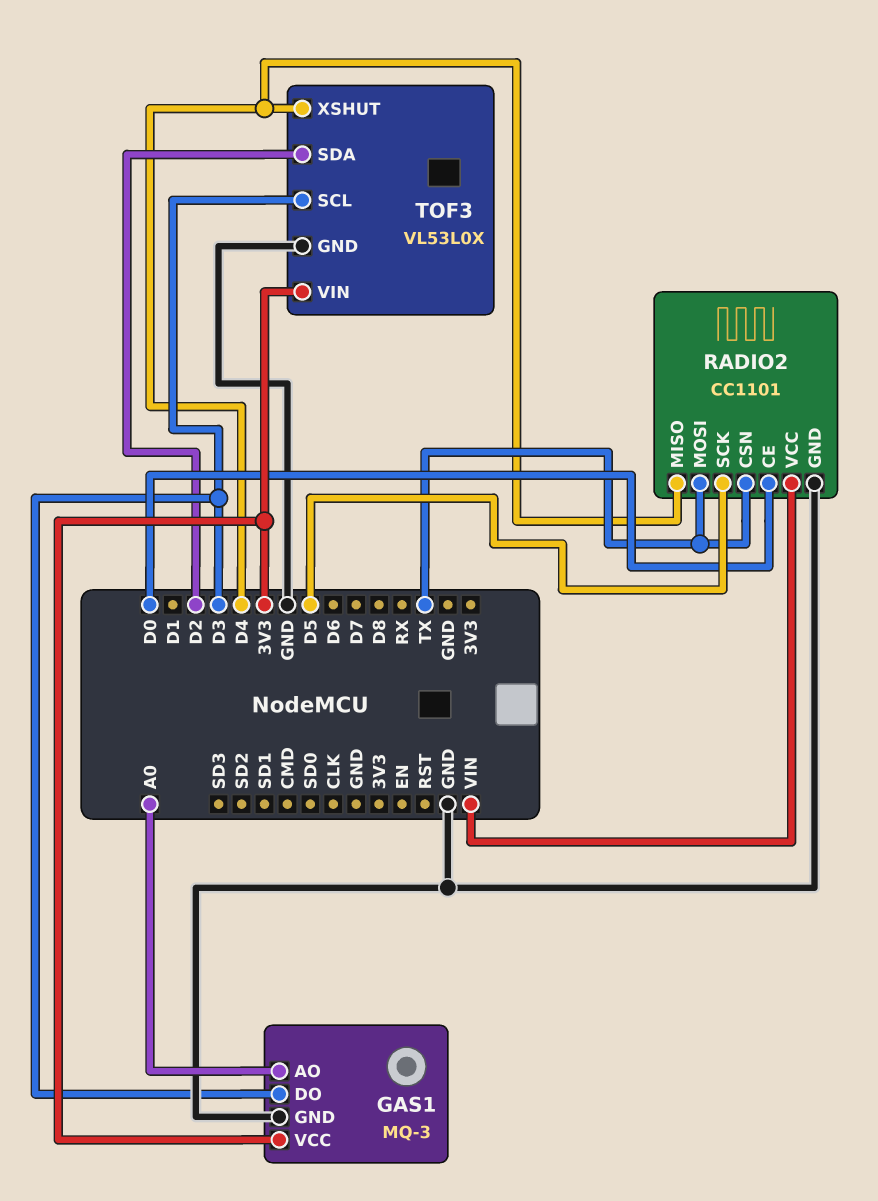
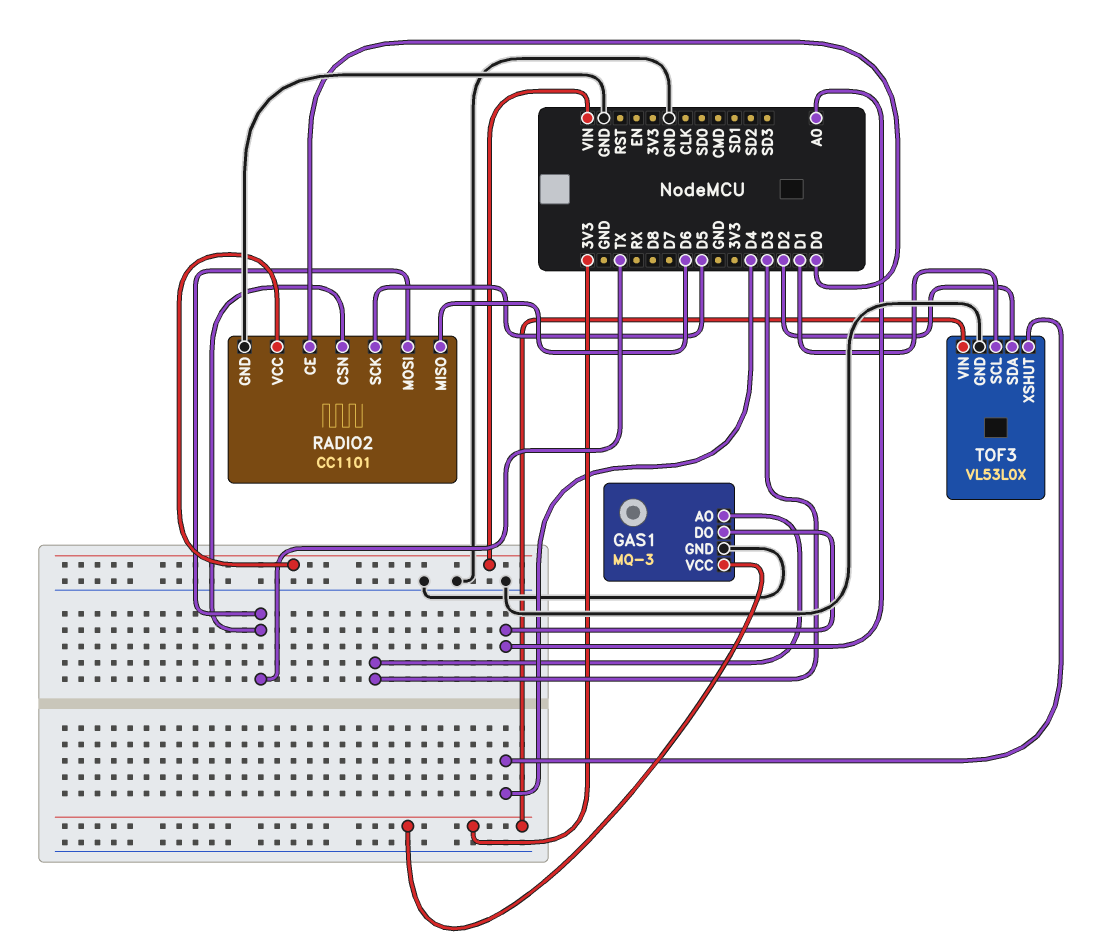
GAS1 pin AO: A0 -> D3
GAS1 pin DO: D3 -> A0
RADIO2 pin MISO: D4 -> D6
TOF3 pin SCL: D3 -> D1

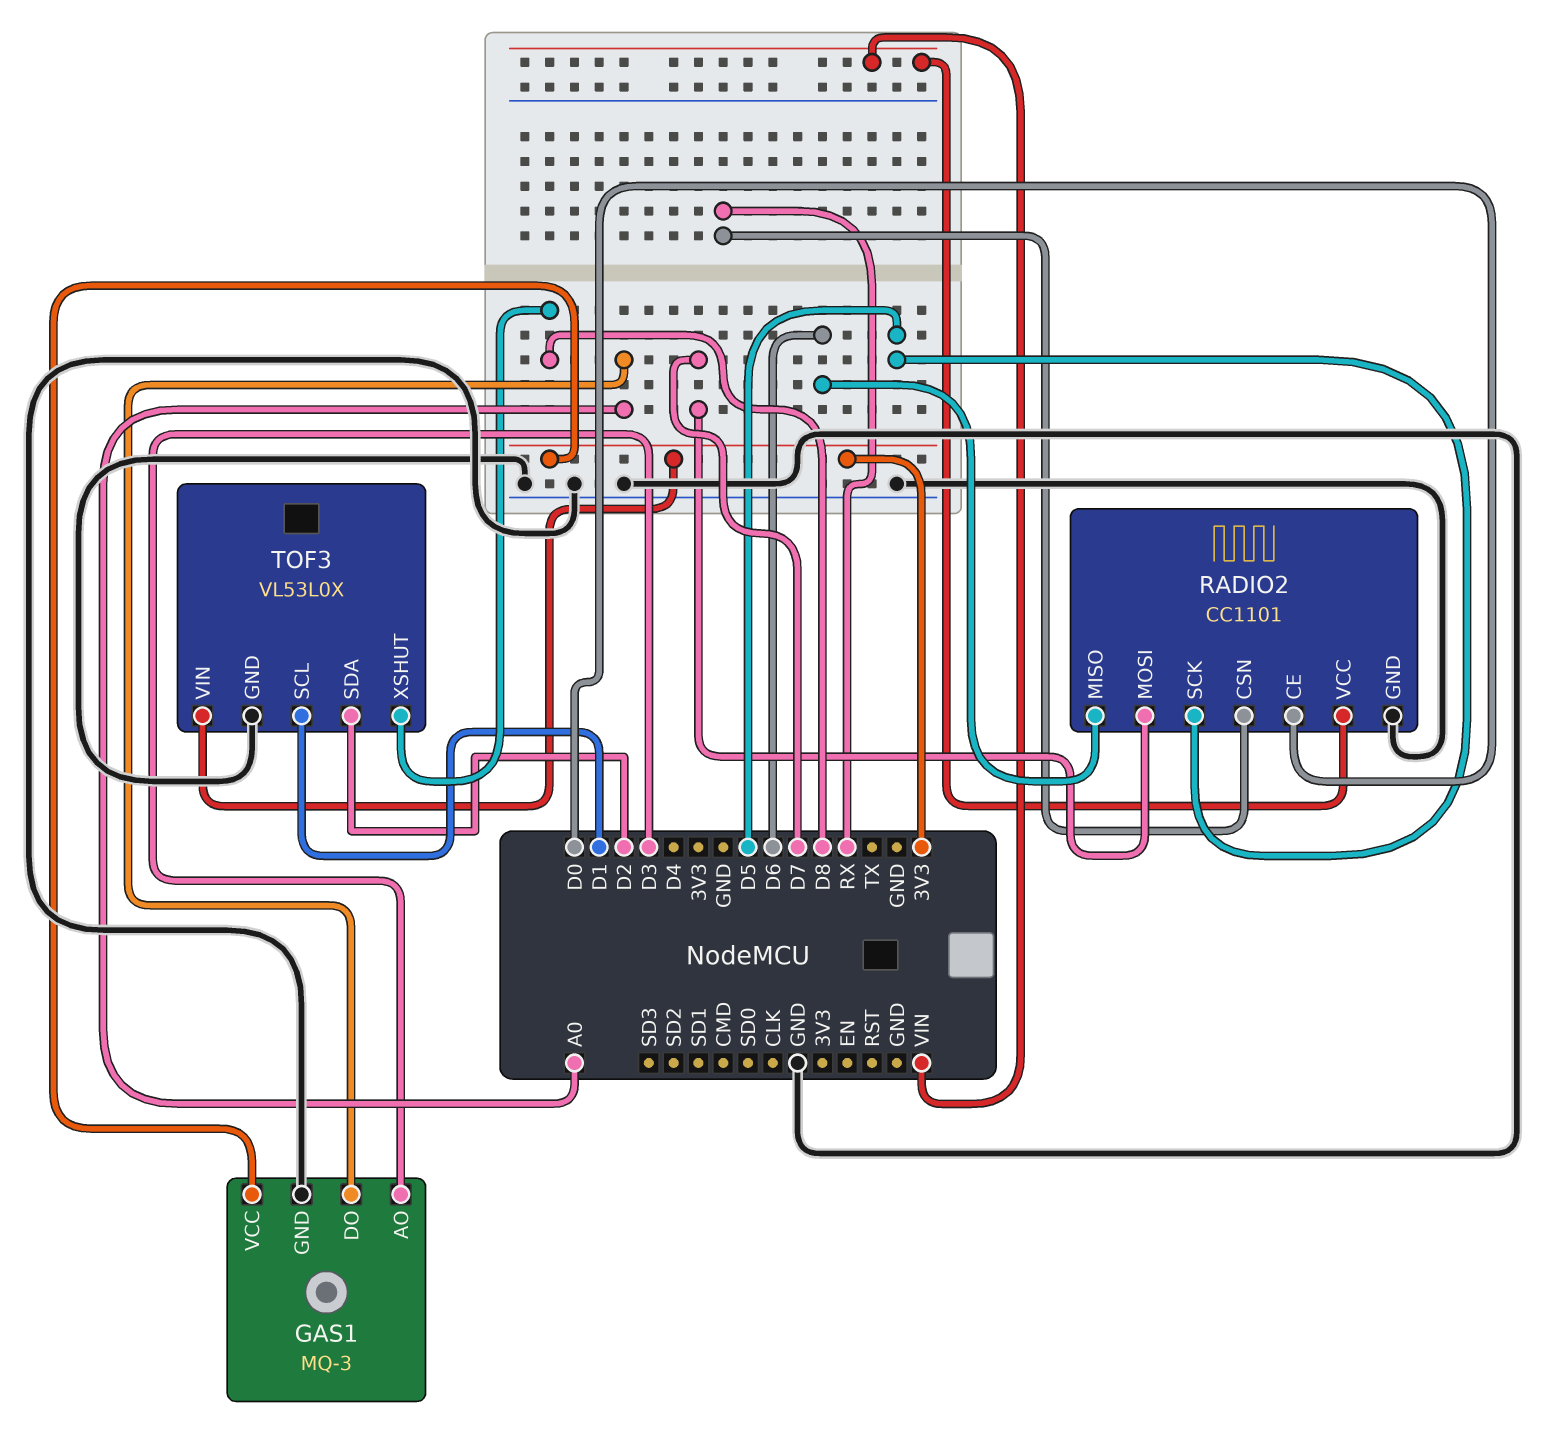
RADIO2 pin CSN: TX -> RX
RADIO2 pin MOSI: TX -> D7
TOF3 pin XSHUT: D4 -> D8

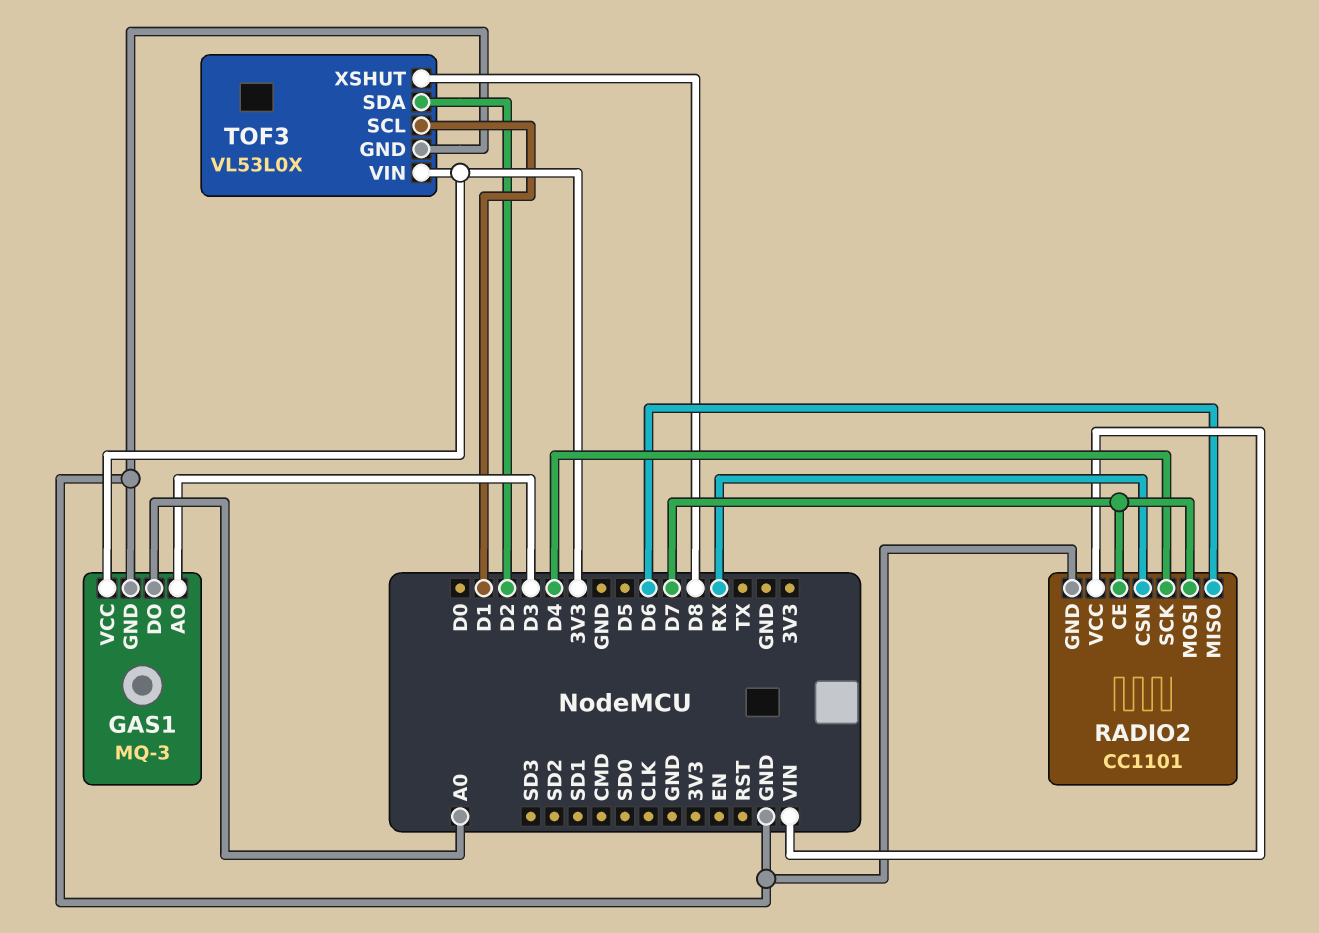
RADIO2 pin CE: D0 -> D7
RADIO2 pin SCK: D5 -> D4

